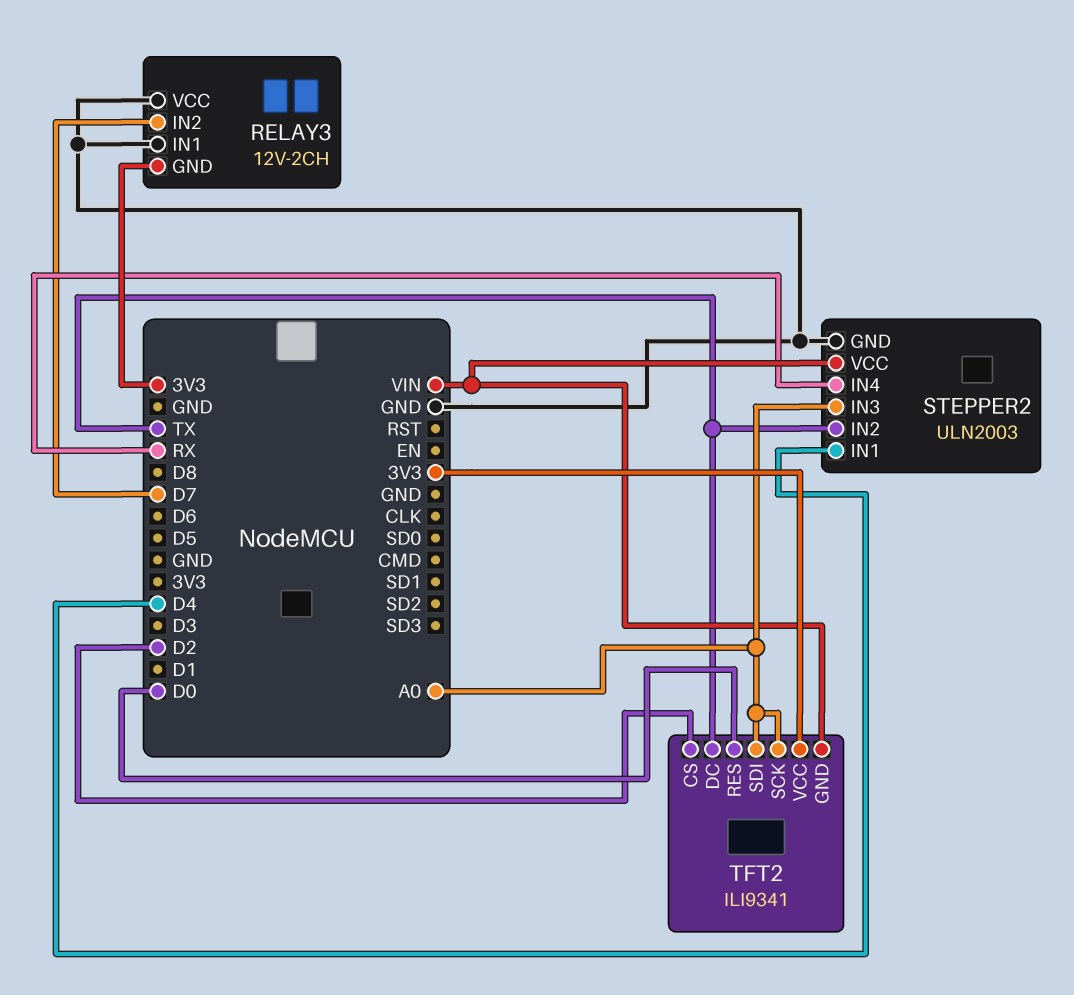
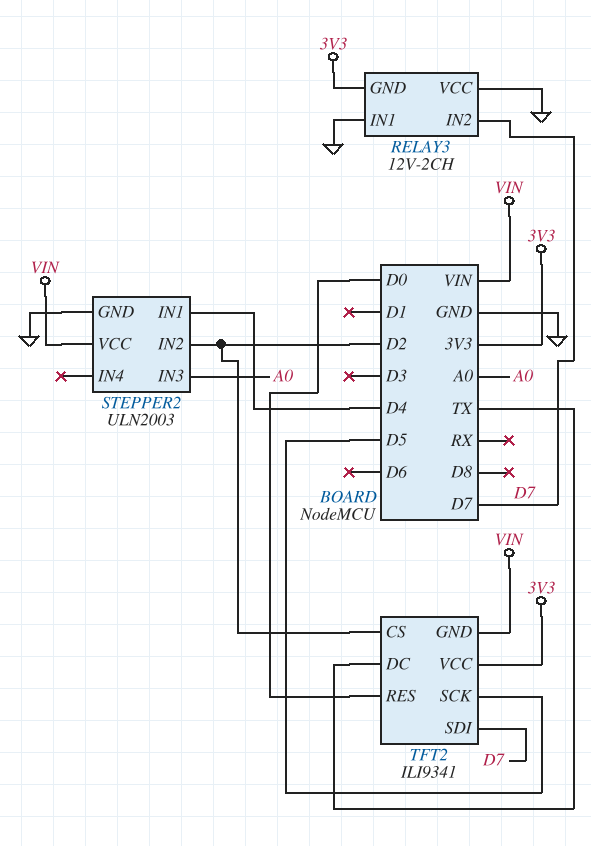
STEPPER2 pin IN2: TX -> D2
STEPPER2 pin IN4: RX -> none
TFT2 pin SCK: A0 -> D5
TFT2 pin SDI: A0 -> D7

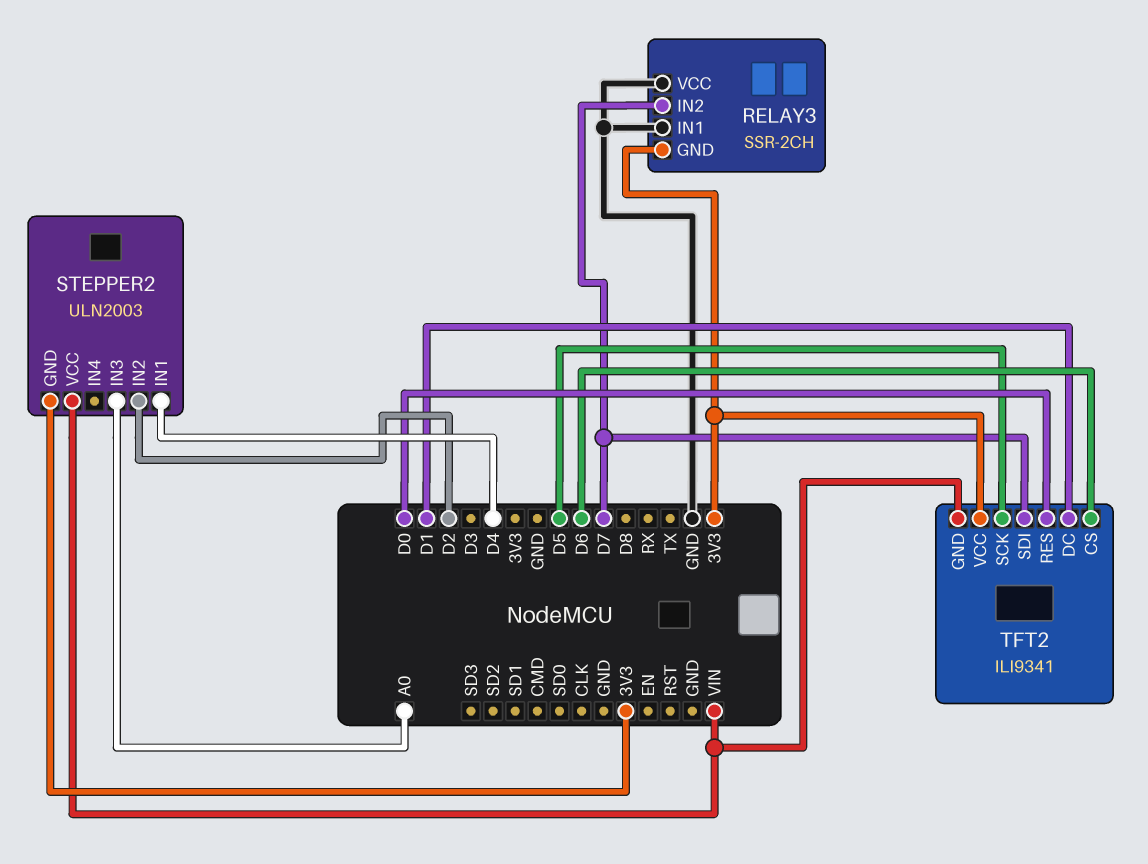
RELAY3: 12V-2CH -> SSR-2CH
STEPPER2 pin GND: GND -> 3V3
TFT2 pin CS: D2 -> D6
TFT2 pin DC: TX -> D1

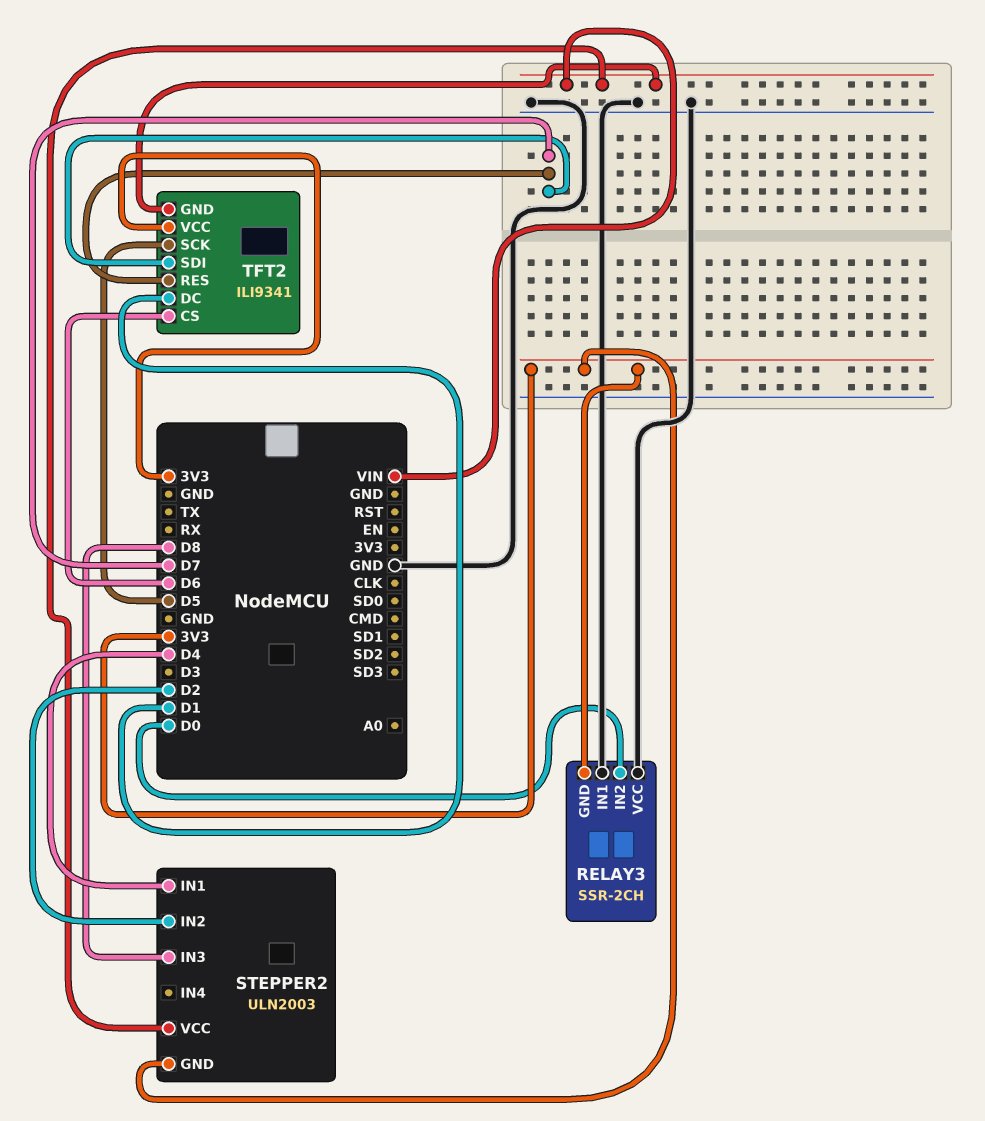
RELAY3 pin IN2: D7 -> D0
STEPPER2 pin IN3: A0 -> D8
TFT2 pin RES: D0 -> D7

